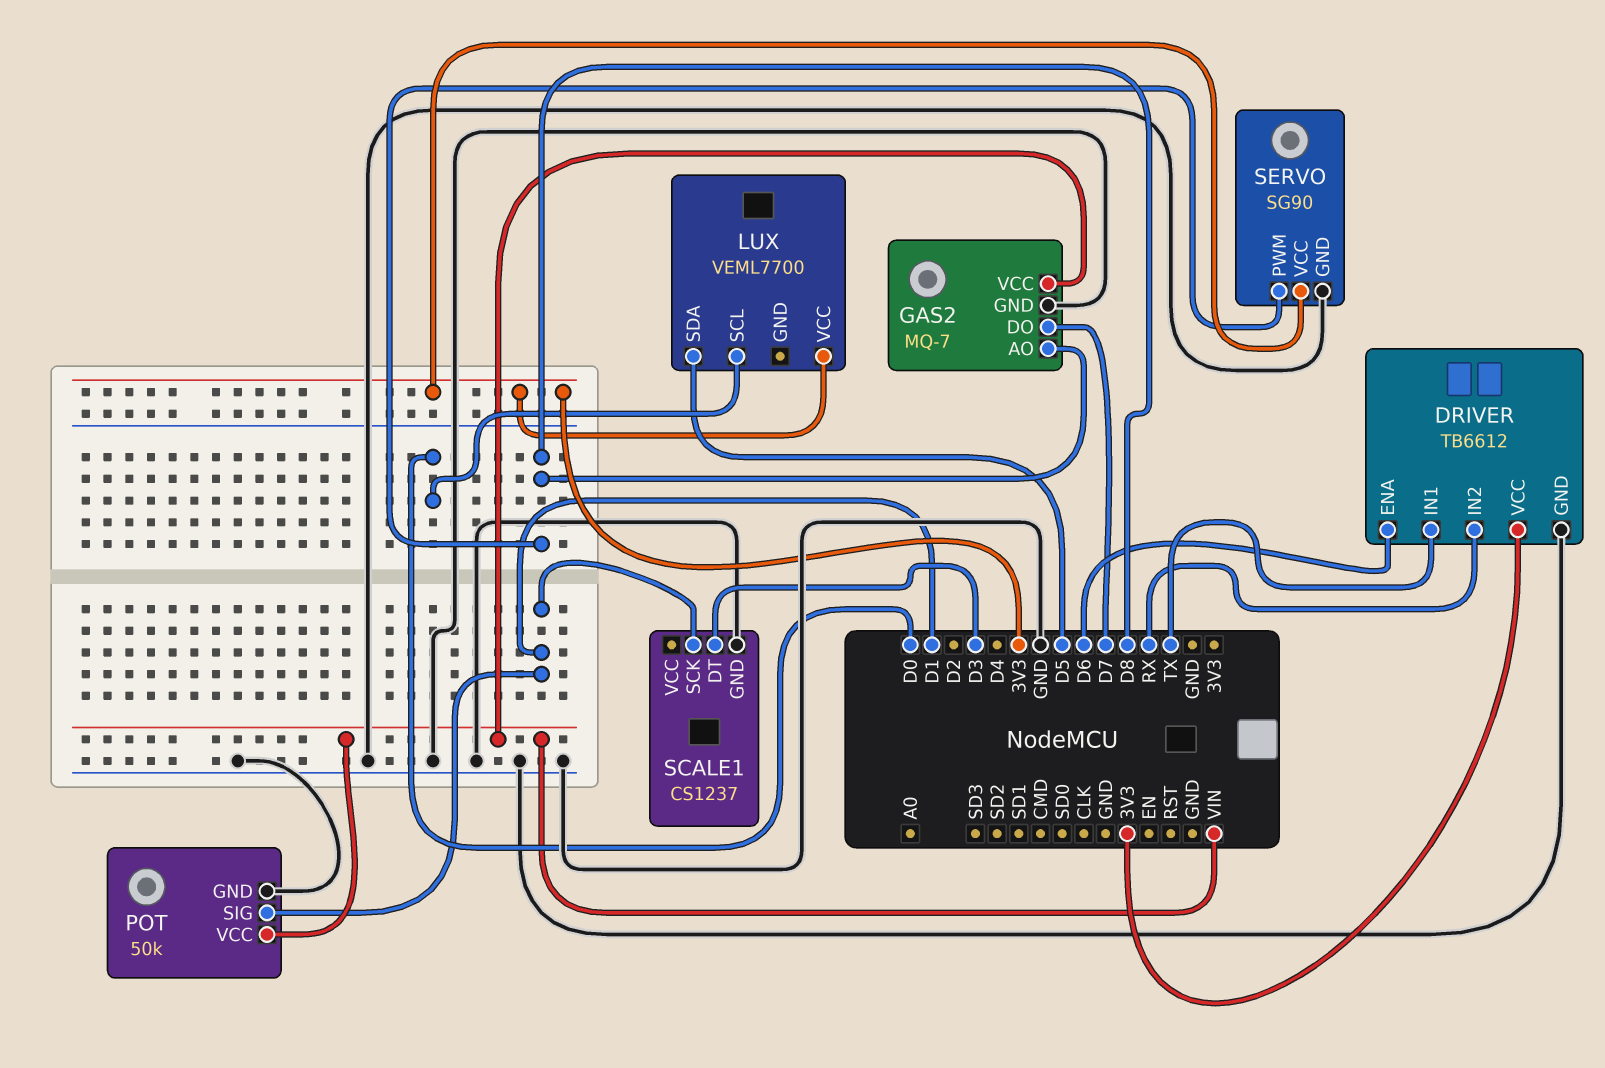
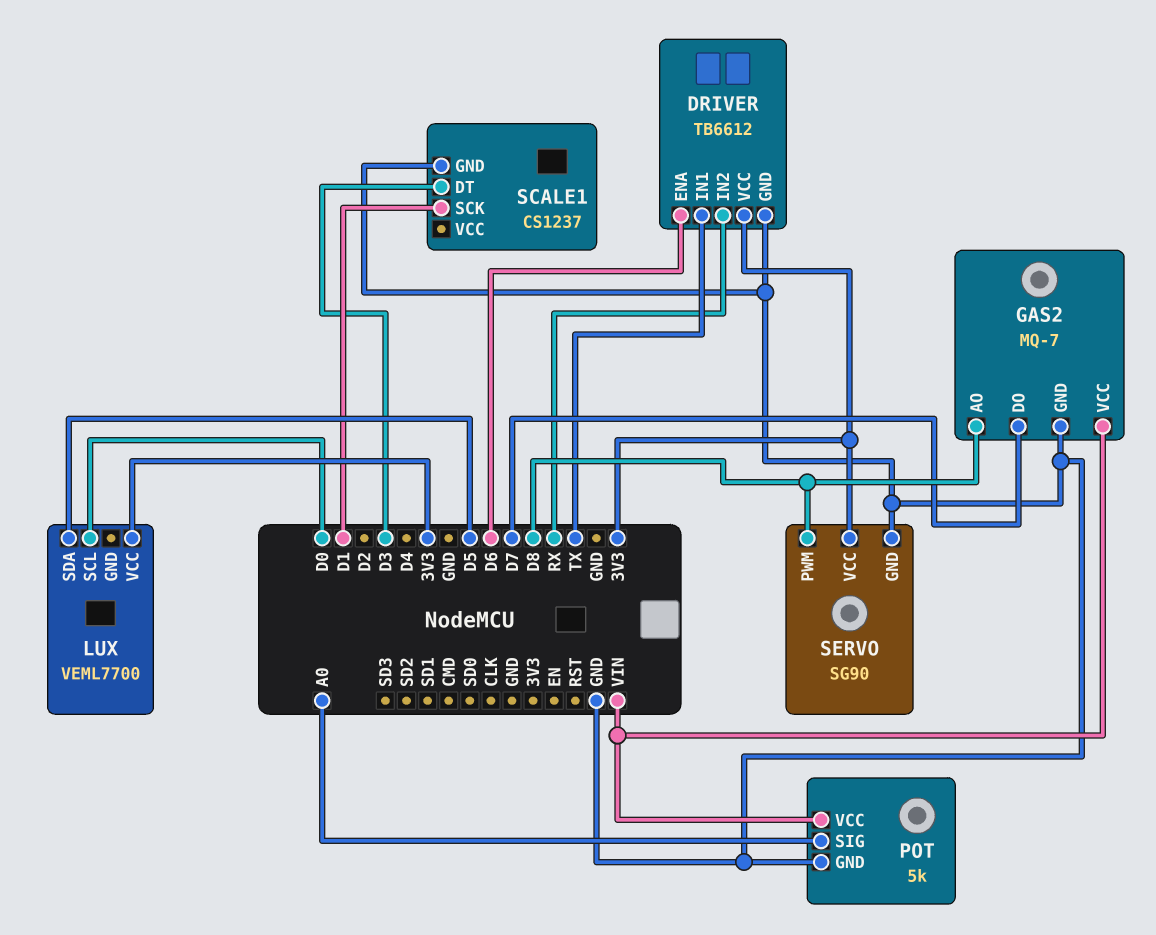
POT: 50k -> 5k
POT pin SIG: D1 -> A0

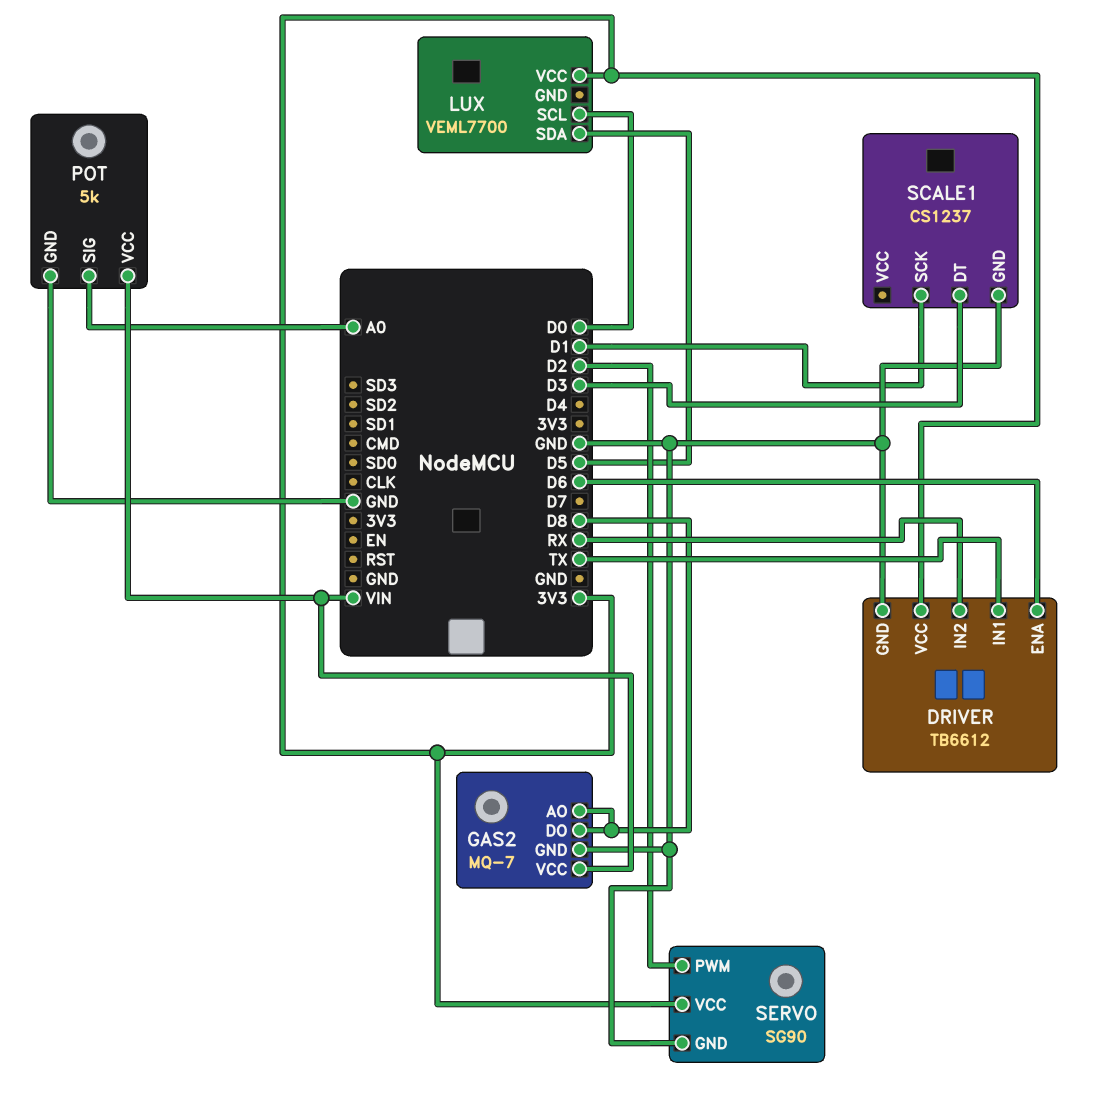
GAS2 pin DO: D7 -> D8
SERVO pin PWM: D8 -> D2

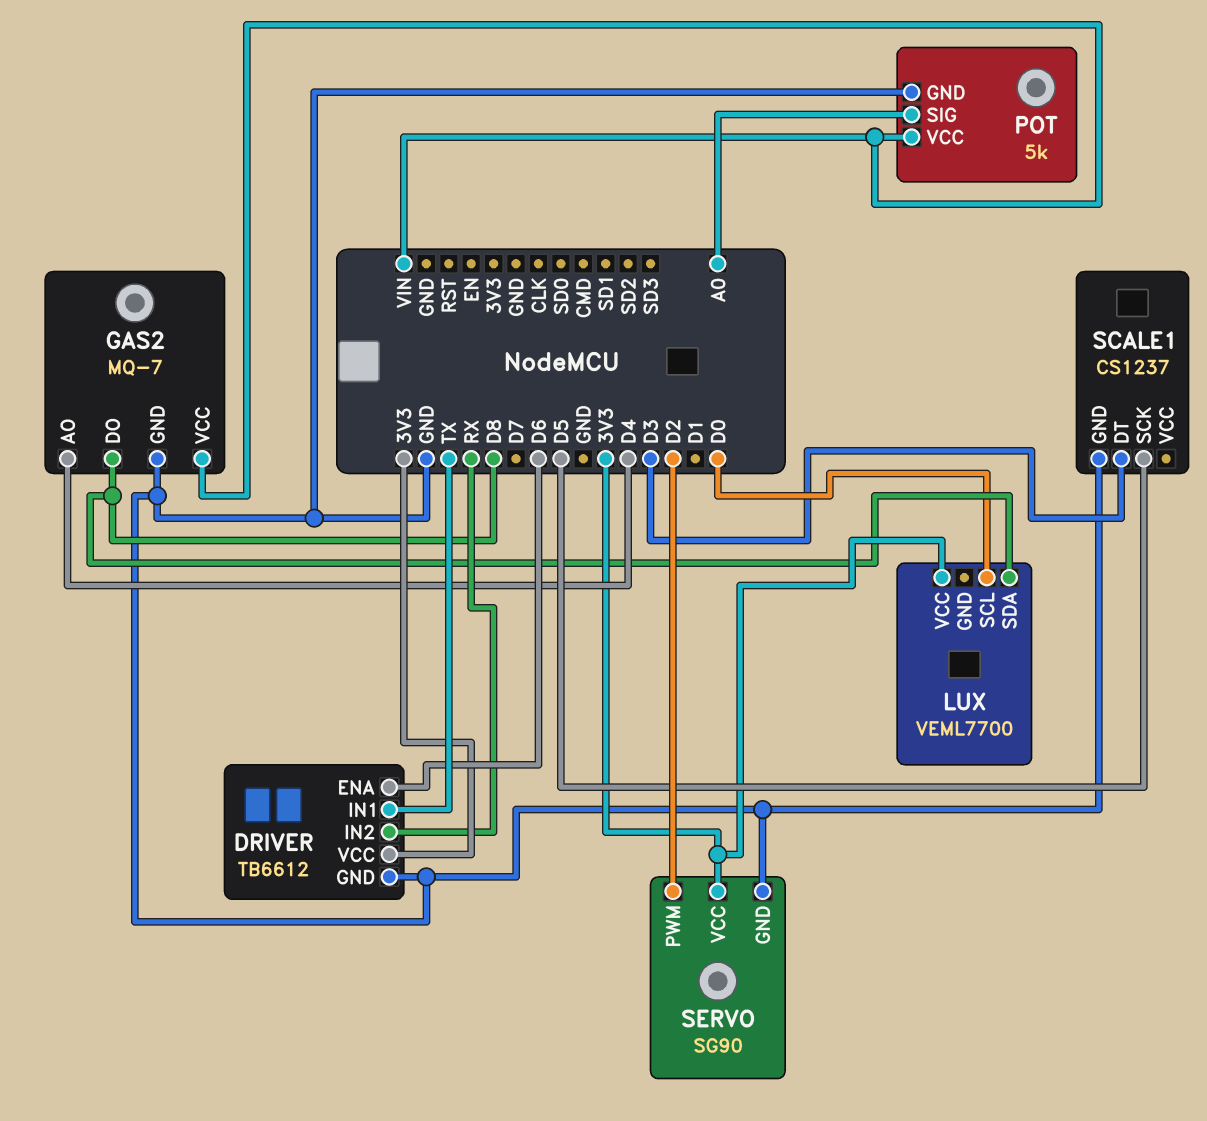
GAS2 pin AO: D8 -> D4
LUX pin SDA: D5 -> D8
SCALE1 pin SCK: D1 -> D5

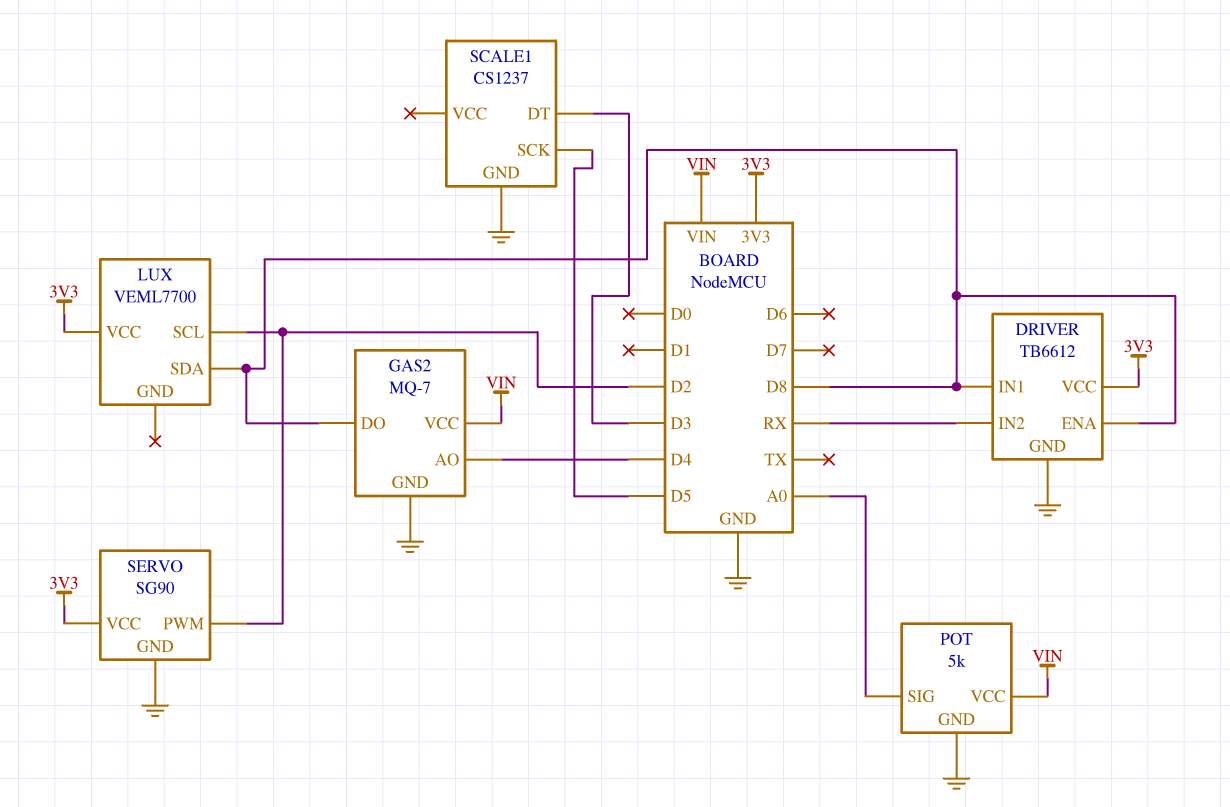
DRIVER pin ENA: D6 -> D8
DRIVER pin IN1: TX -> D8
LUX pin SCL: D0 -> D2

